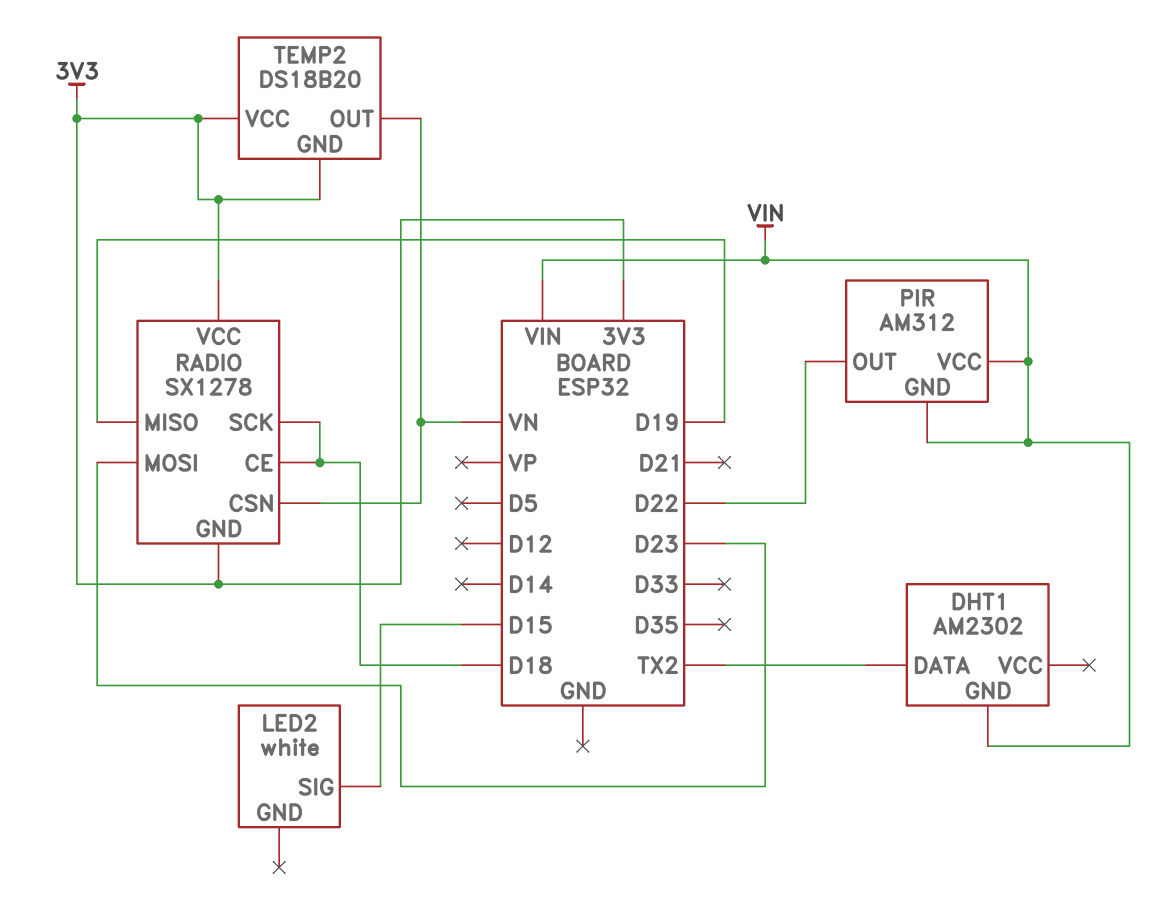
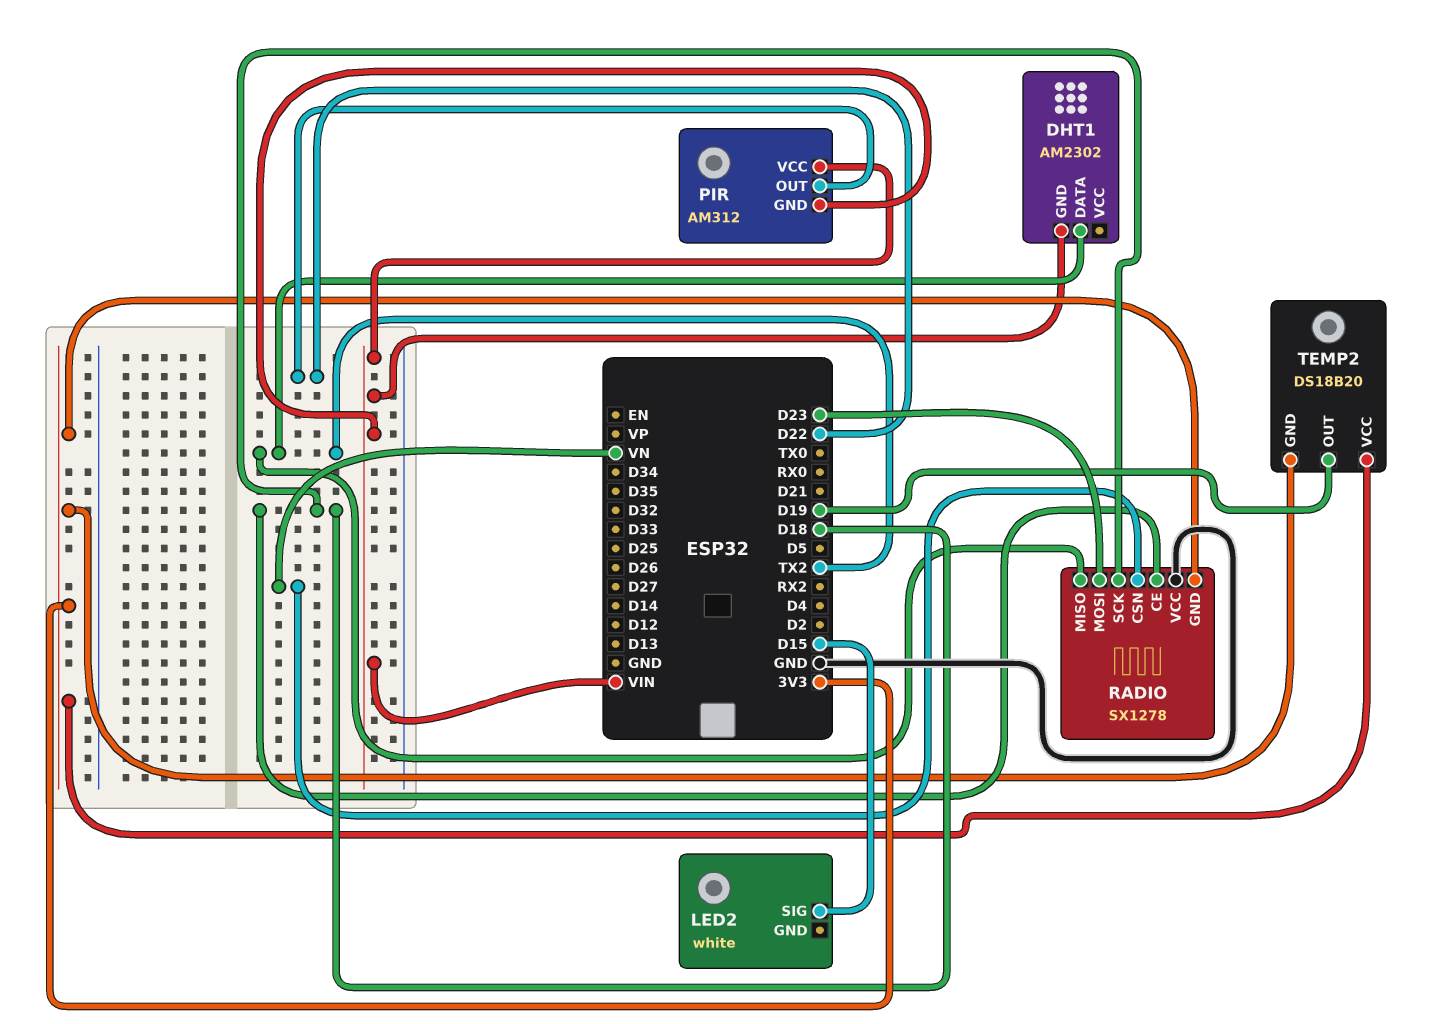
RADIO pin MISO: D19 -> TX2
RADIO pin VCC: 3V3 -> GND
TEMP2 pin OUT: VN -> D19

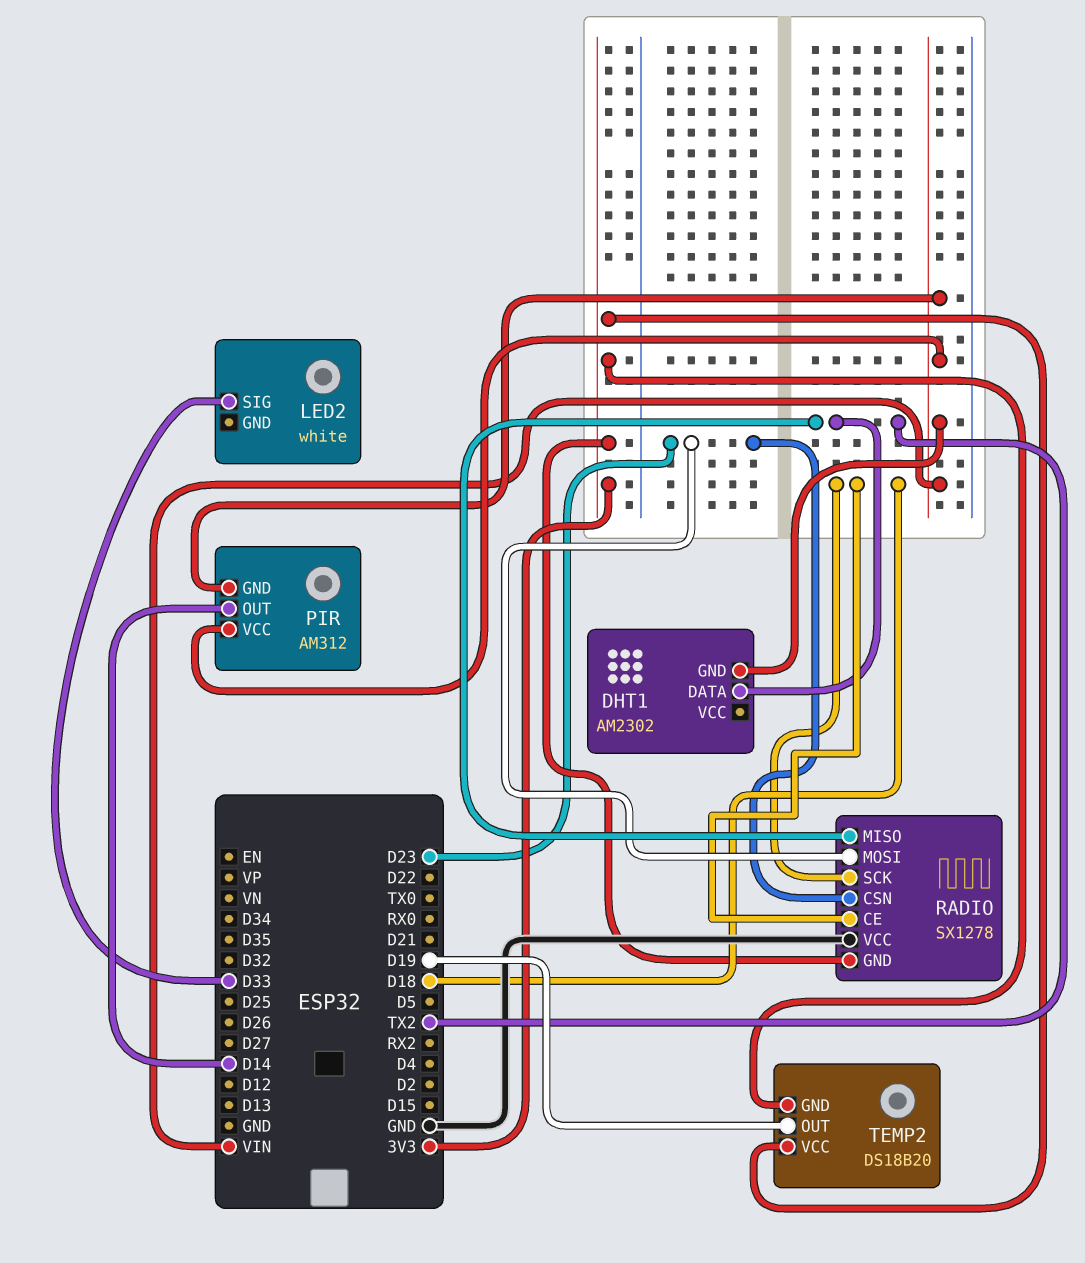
LED2 pin SIG: D15 -> D33
PIR pin OUT: D22 -> D14
RADIO pin CSN: VN -> D23

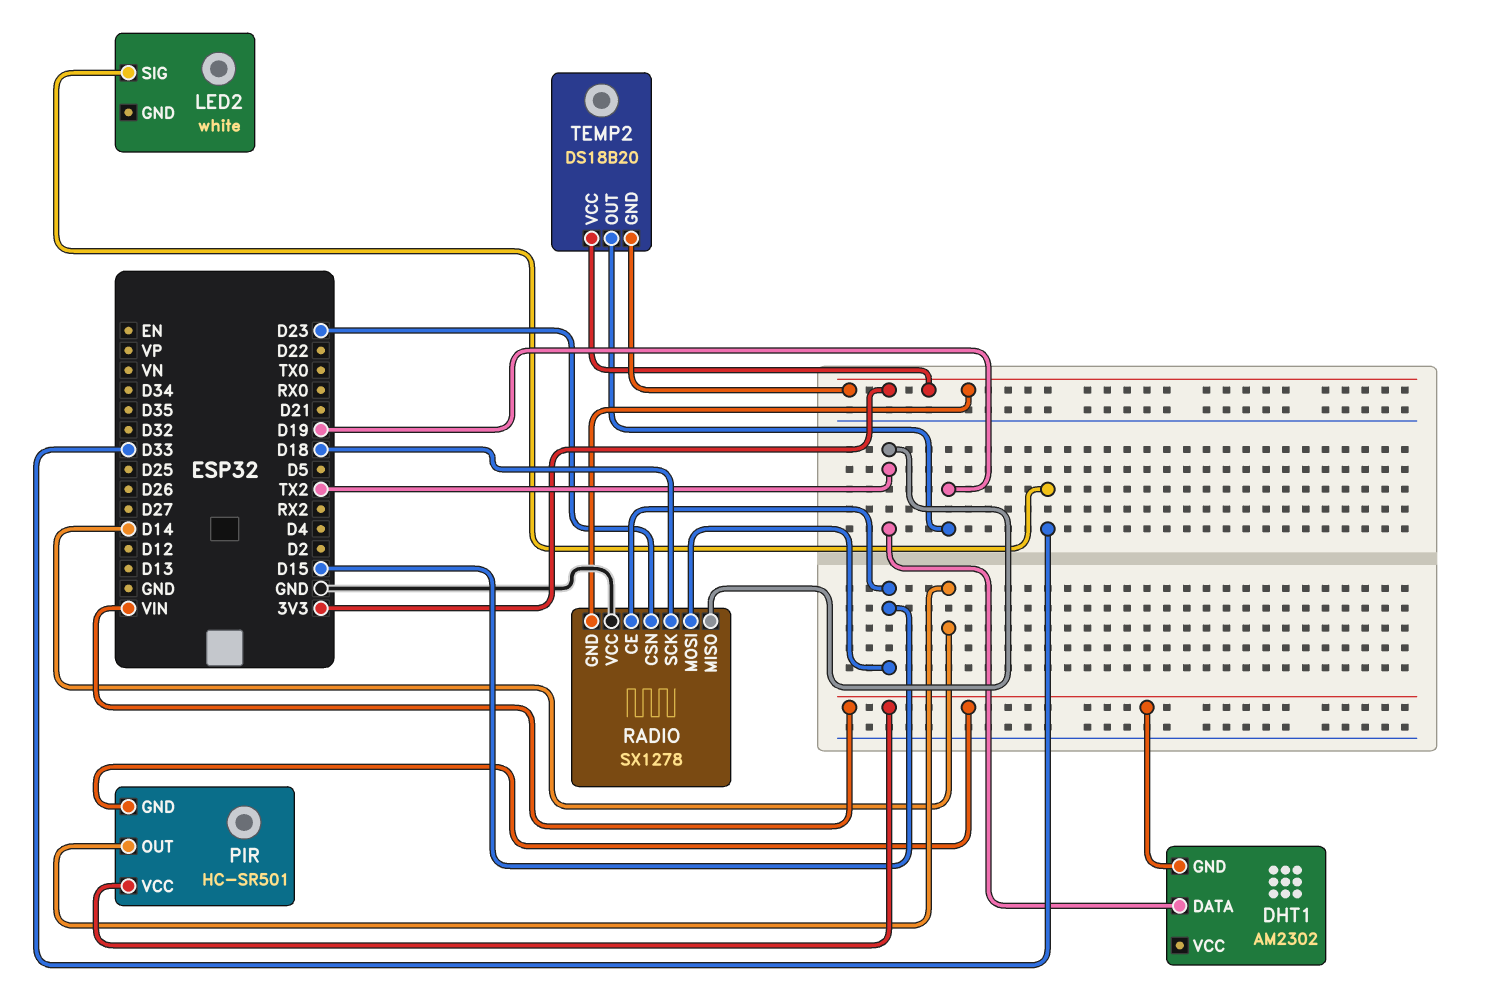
PIR: AM312 -> HC-SR501
RADIO pin CE: D18 -> D15
RADIO pin MOSI: D23 -> D15

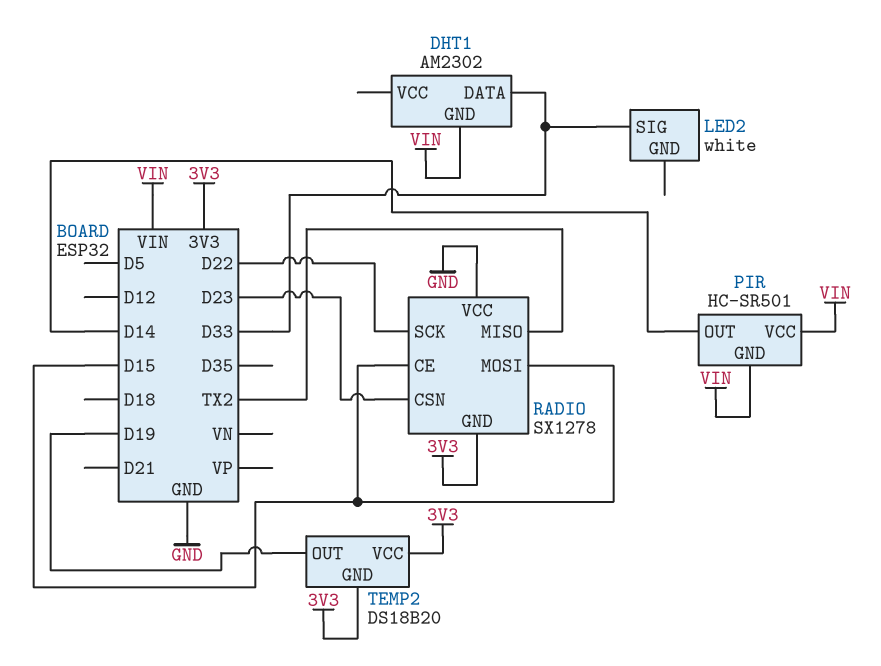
DHT1 pin DATA: TX2 -> D33
RADIO pin SCK: D18 -> D22

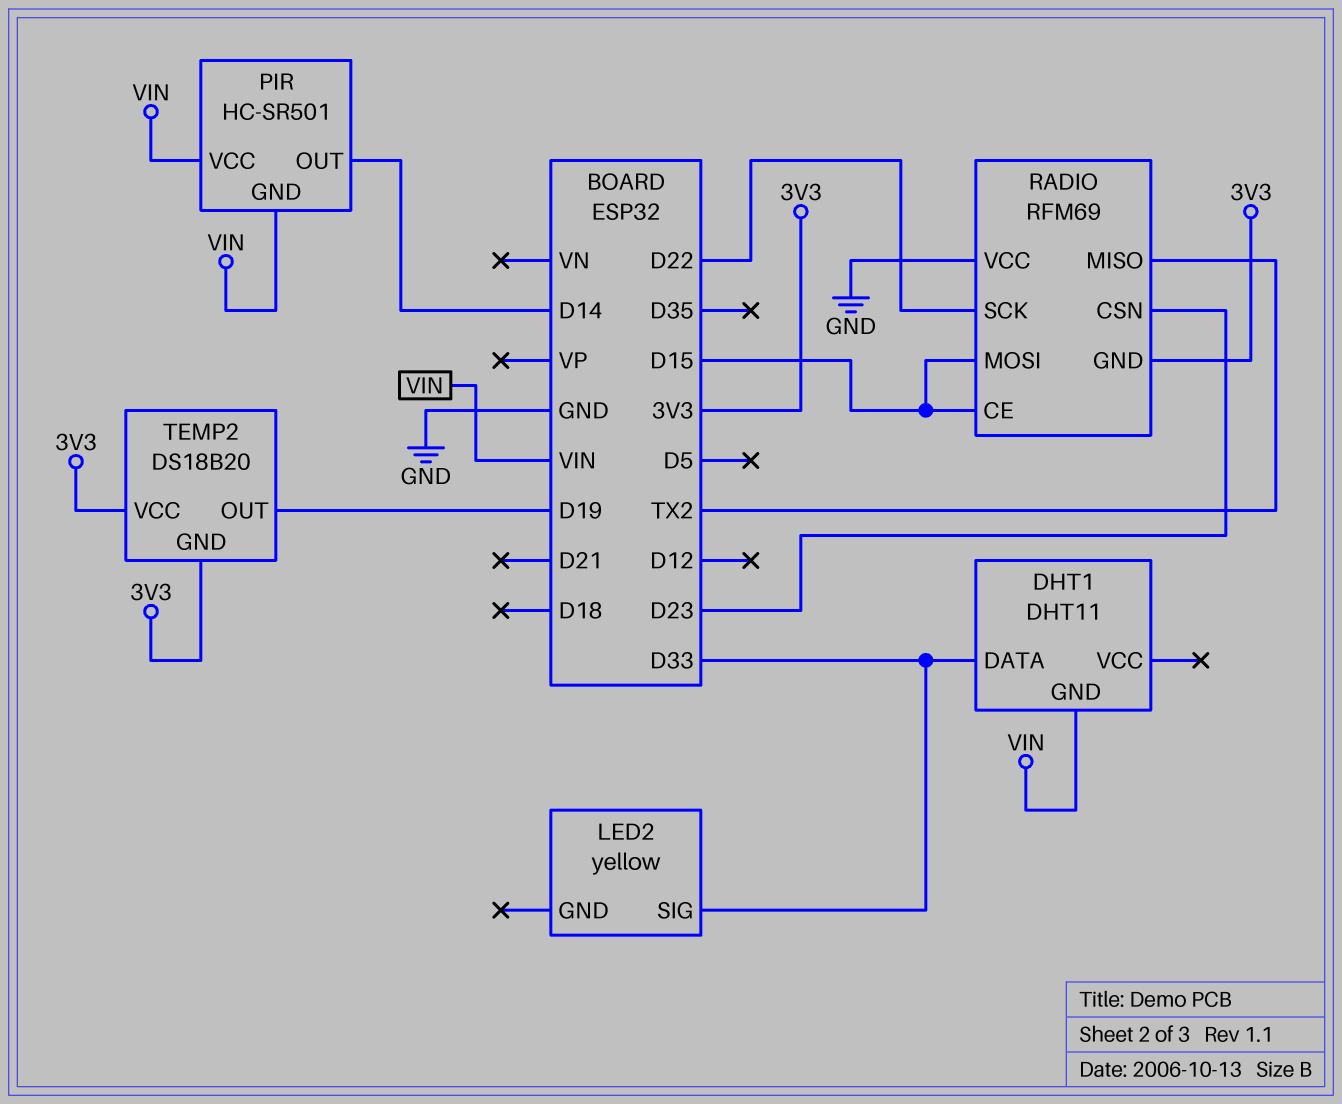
DHT1: AM2302 -> DHT11
LED2: white -> yellow
RADIO: SX1278 -> RFM69

